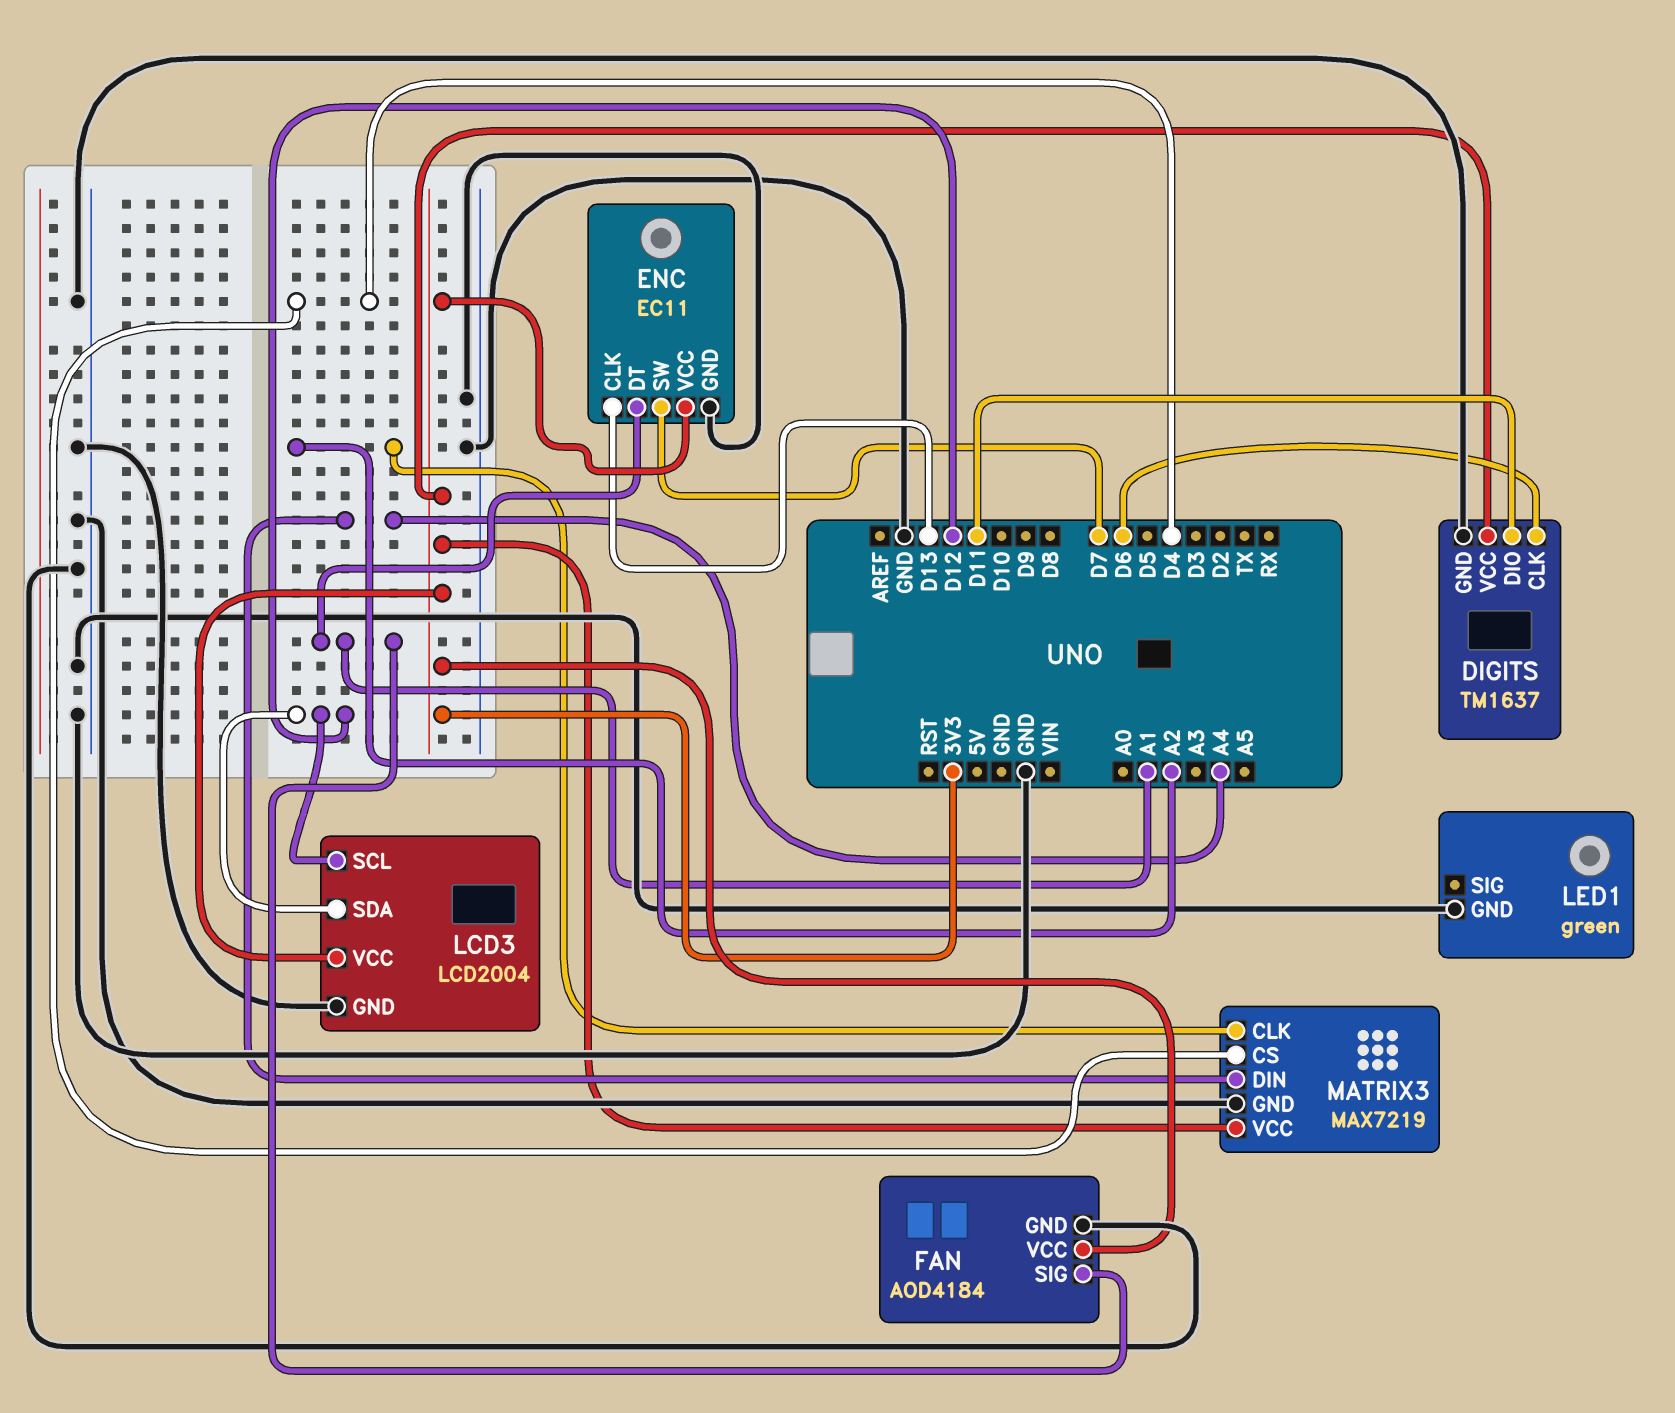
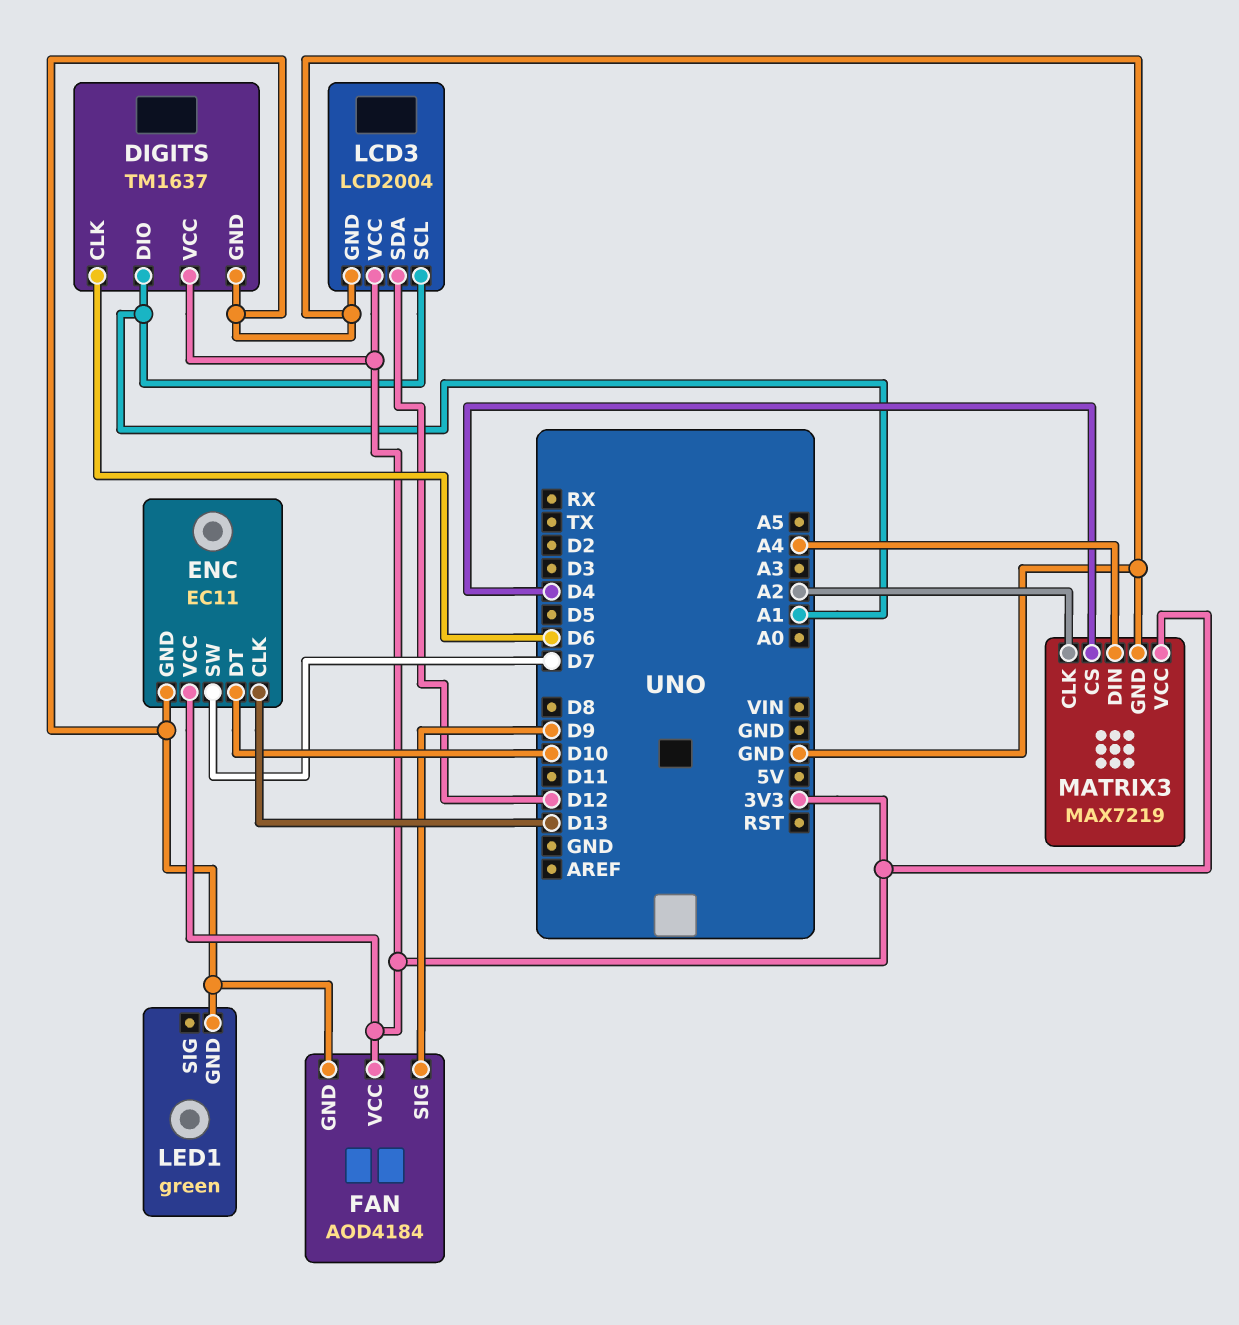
DIGITS pin DIO: D11 -> A1
ENC pin DT: A1 -> D10
FAN pin SIG: A1 -> D9
LCD3 pin SCL: D12 -> A1

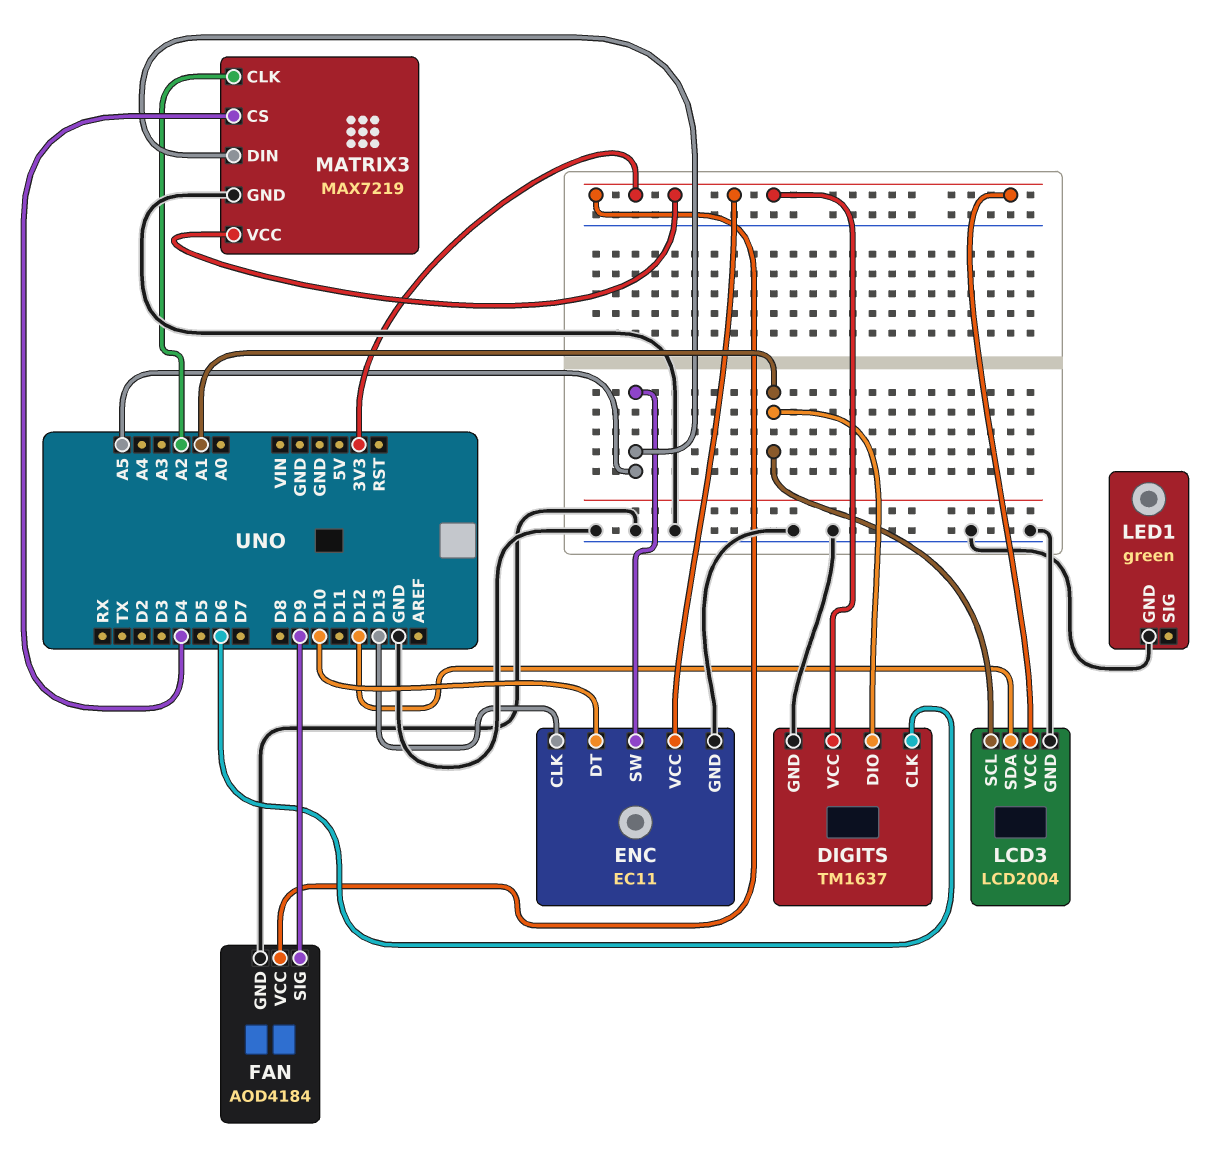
ENC pin SW: D7 -> A5
MATRIX3 pin DIN: A4 -> A5

